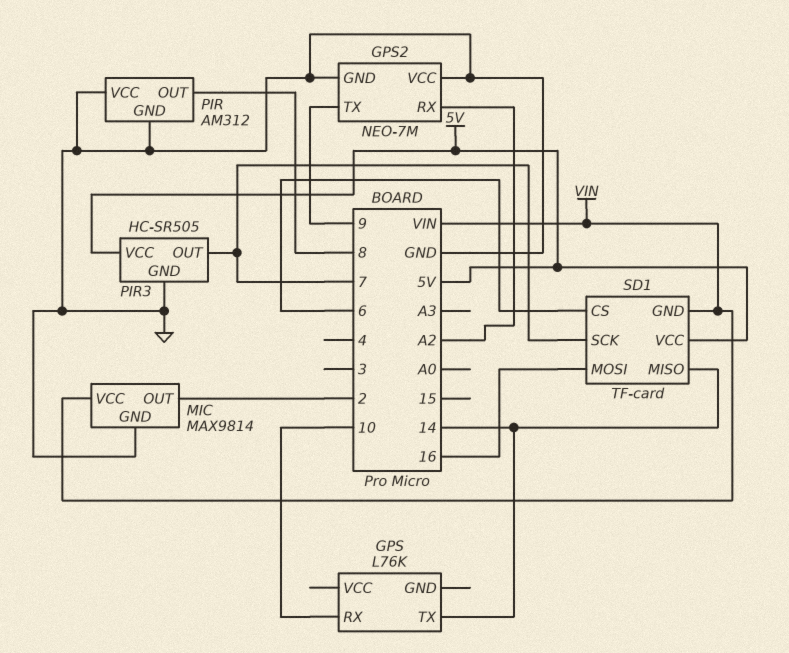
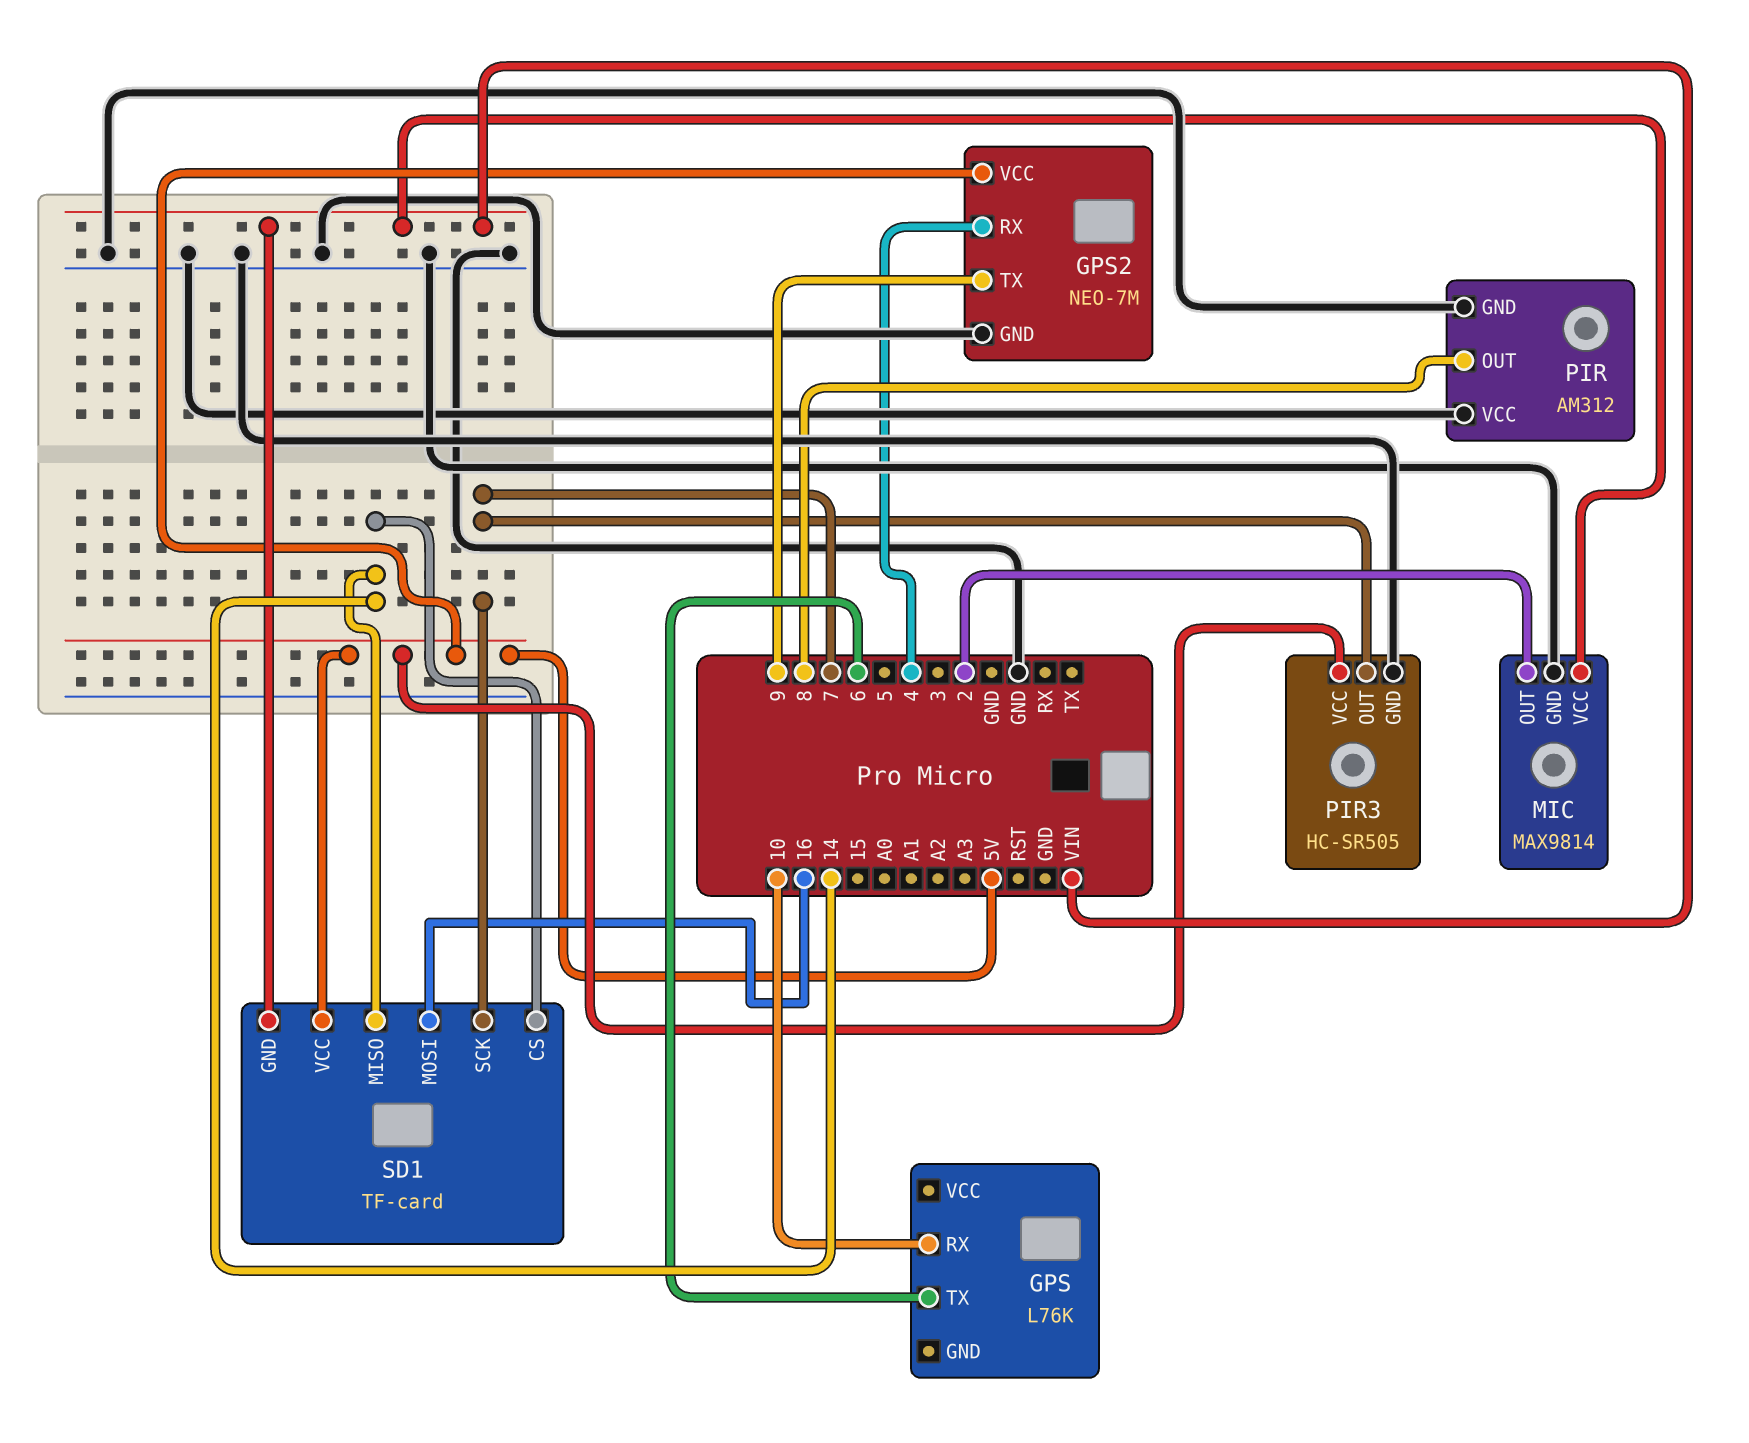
GPS pin TX: 14 -> 6
GPS2 pin RX: A2 -> 4
GPS2 pin VCC: GND -> 5V
SD1 pin CS: 6 -> 14

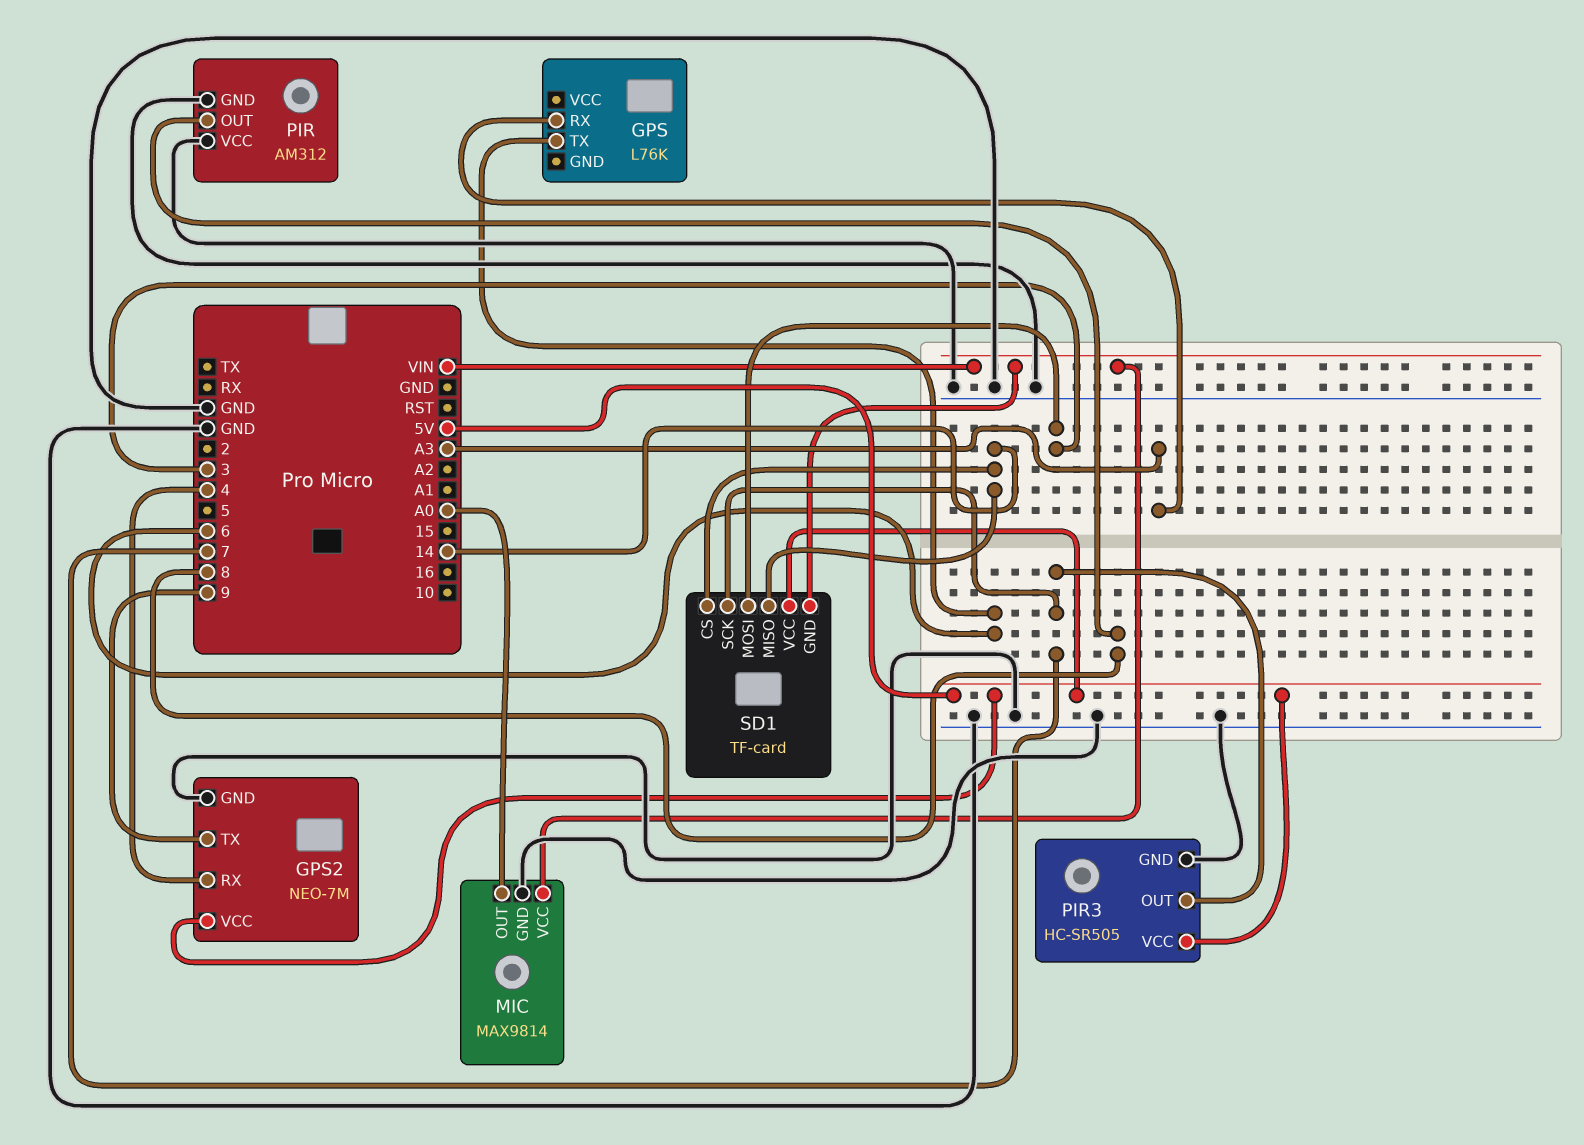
GPS pin RX: 10 -> A3
MIC pin OUT: 2 -> A0
SD1 pin MOSI: 16 -> 3

